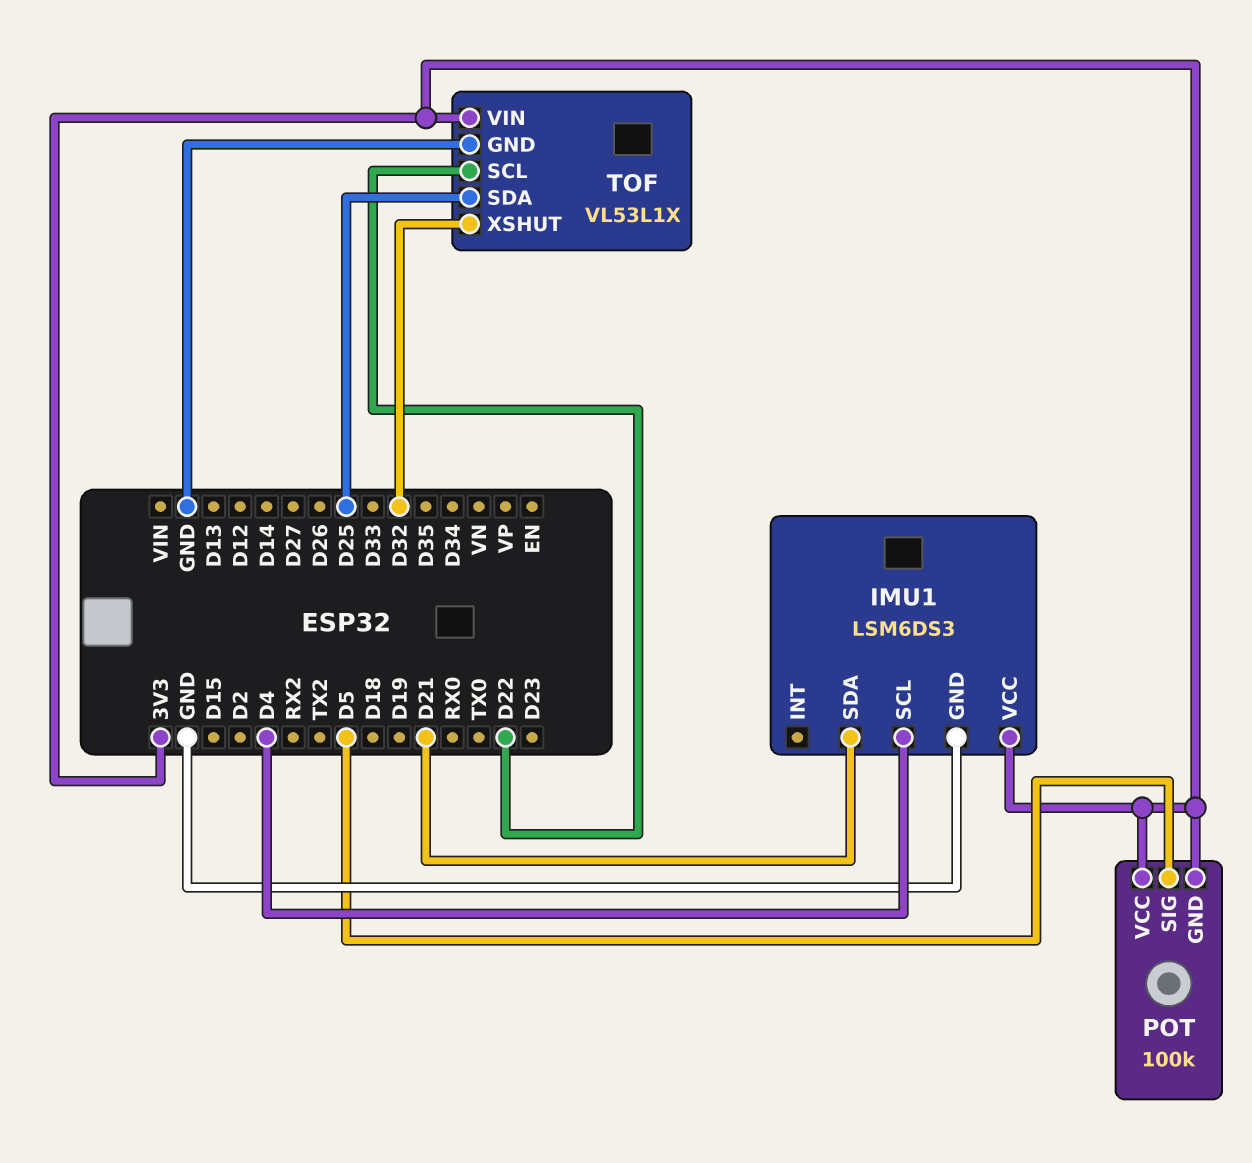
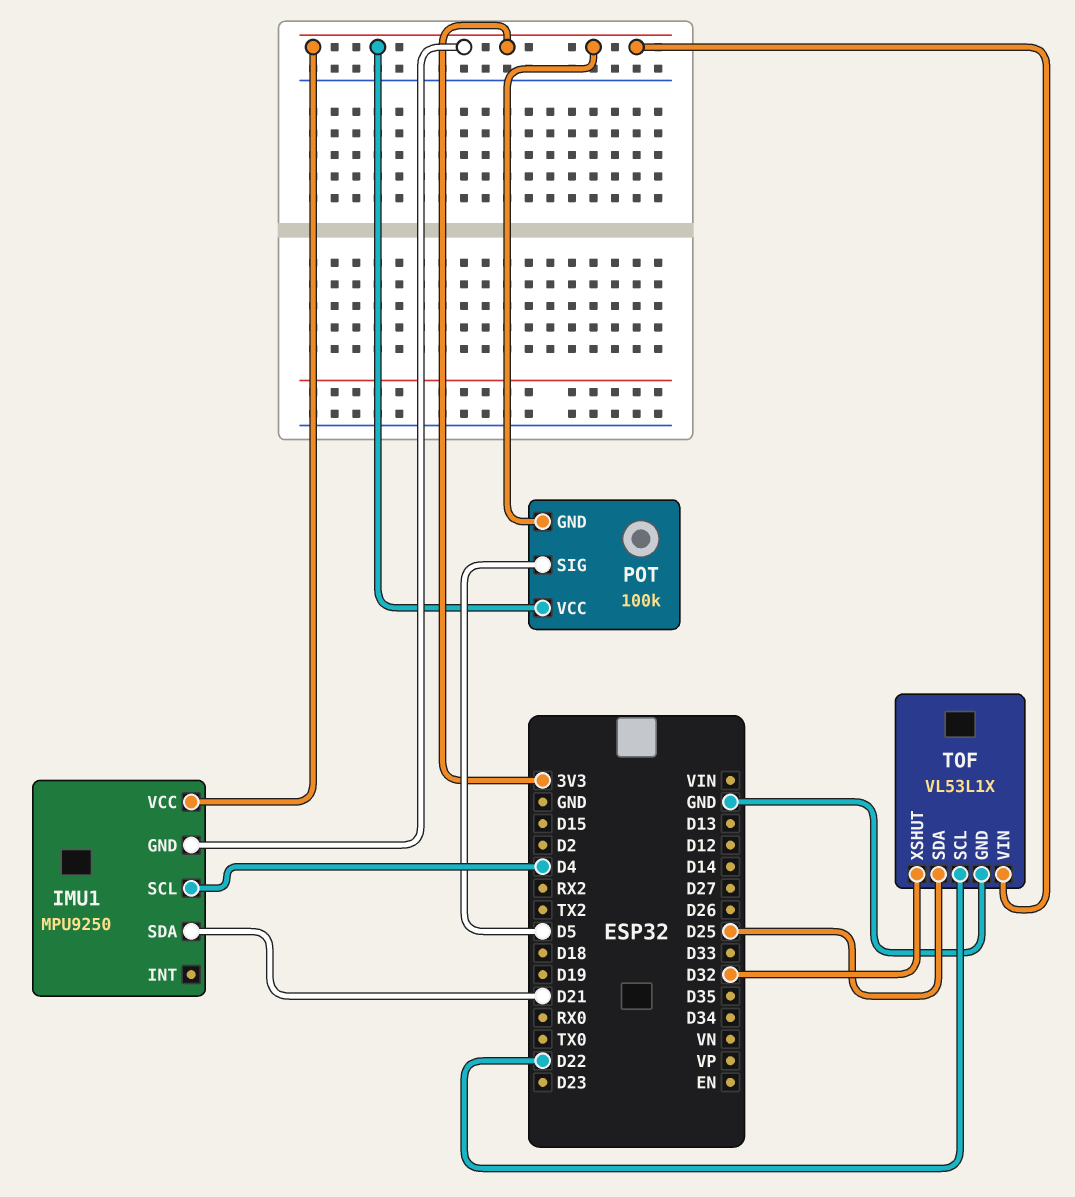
IMU1: LSM6DS3 -> MPU9250
IMU1 pin GND: GND -> 3V3

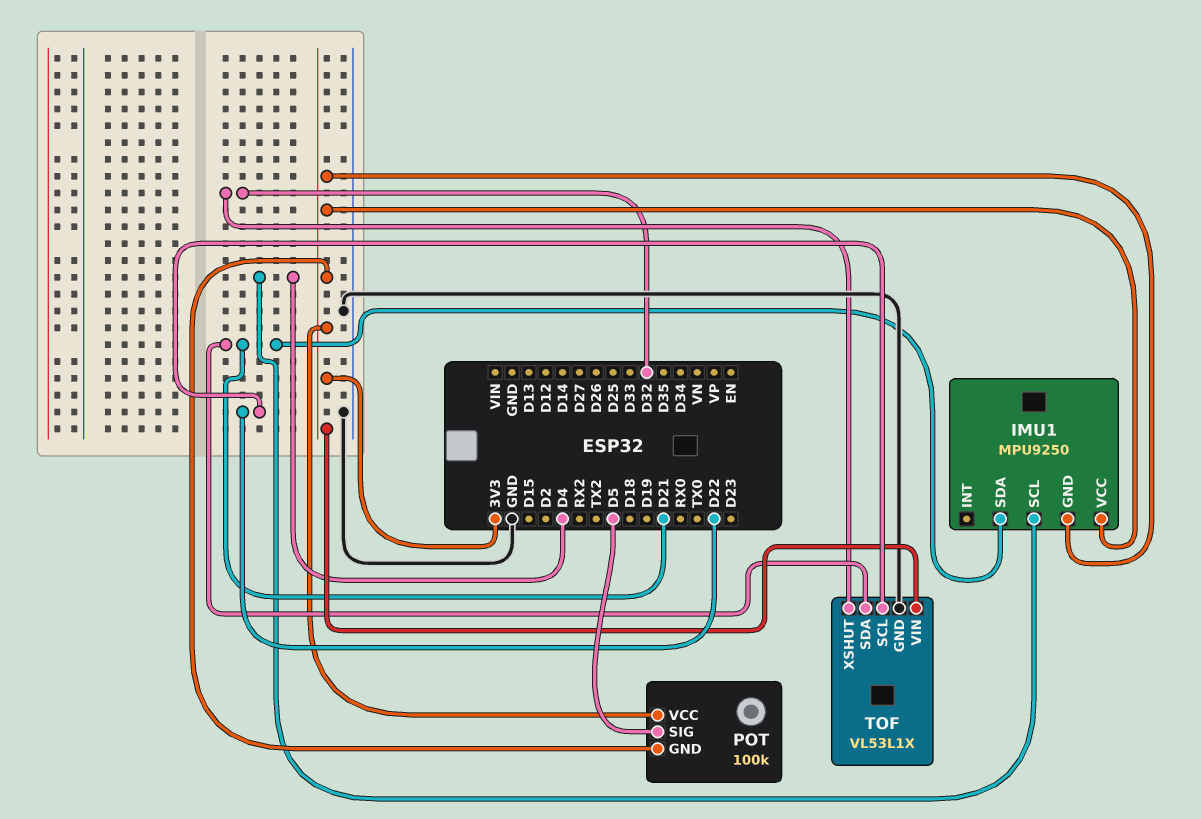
TOF pin SDA: D25 -> D21

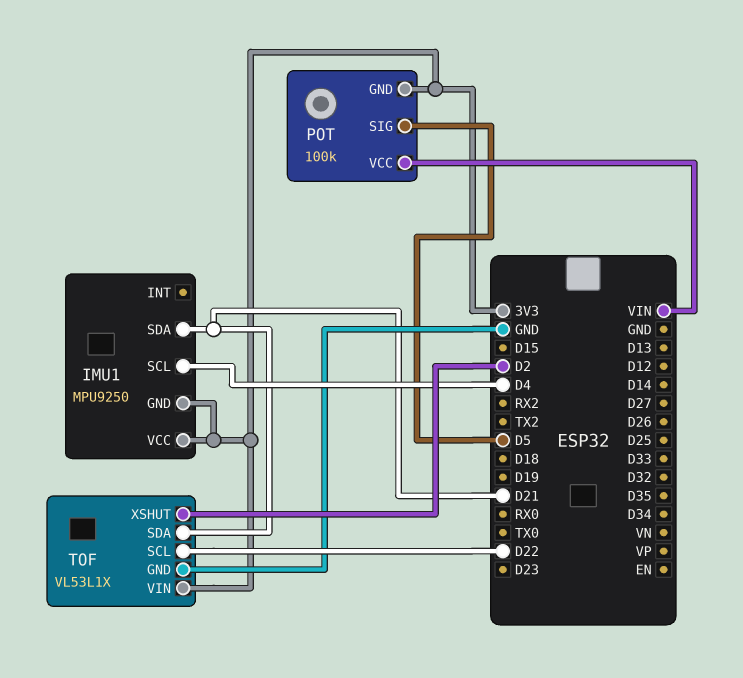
POT pin VCC: 3V3 -> VIN
TOF pin XSHUT: D32 -> D2

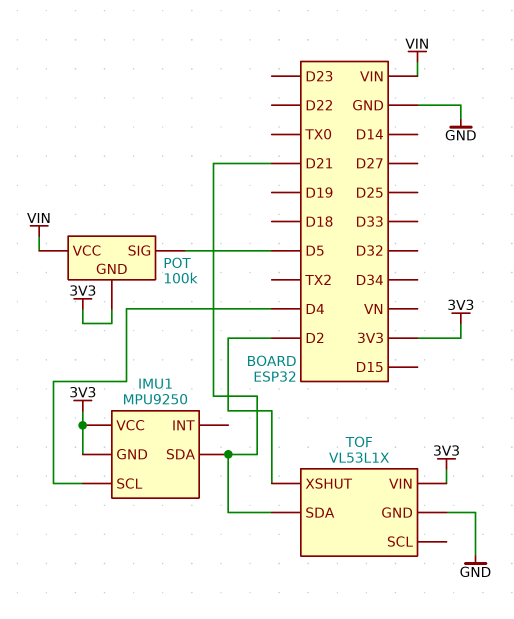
TOF pin SCL: D22 -> none

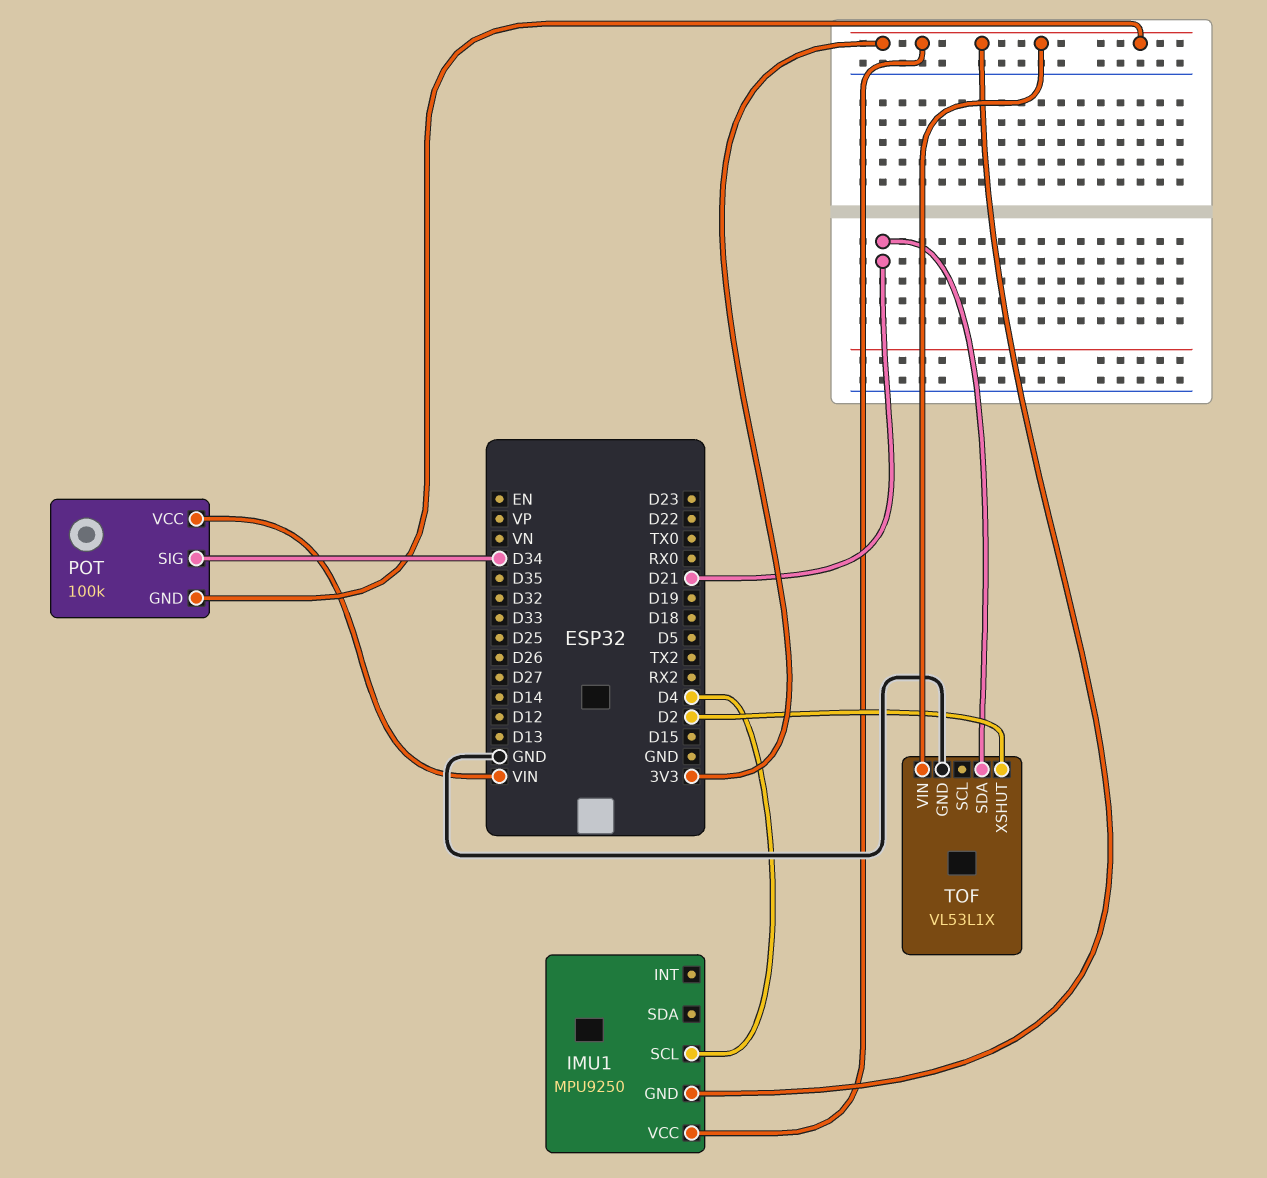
IMU1 pin SDA: D21 -> none
POT pin SIG: D5 -> D34

